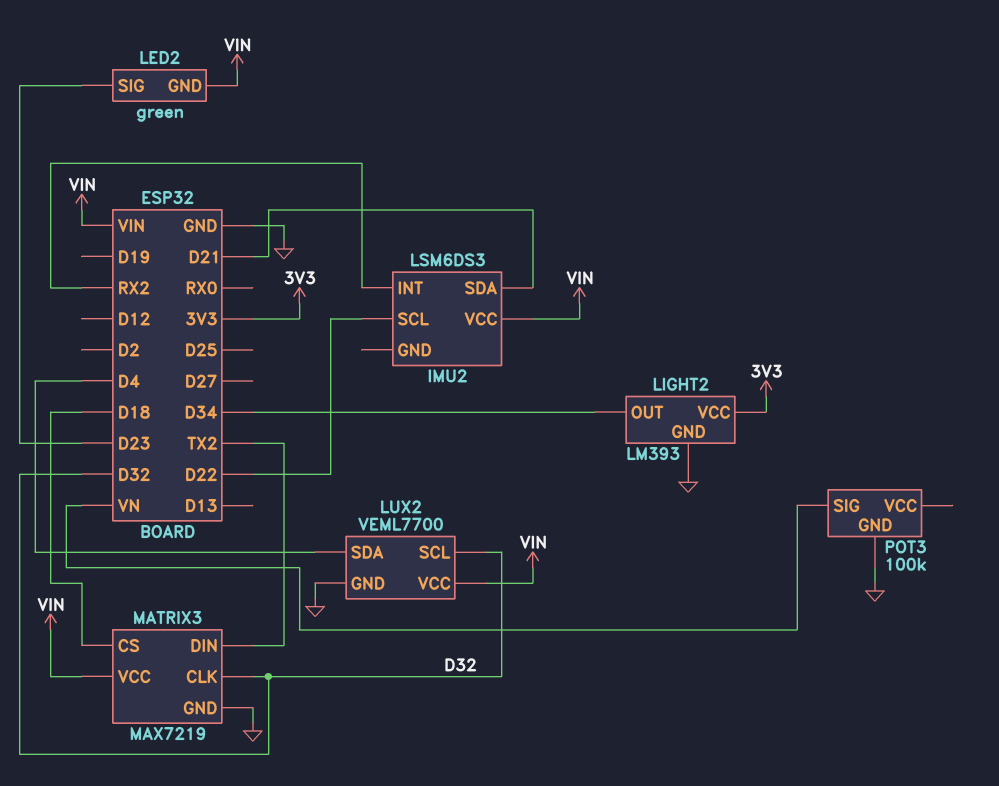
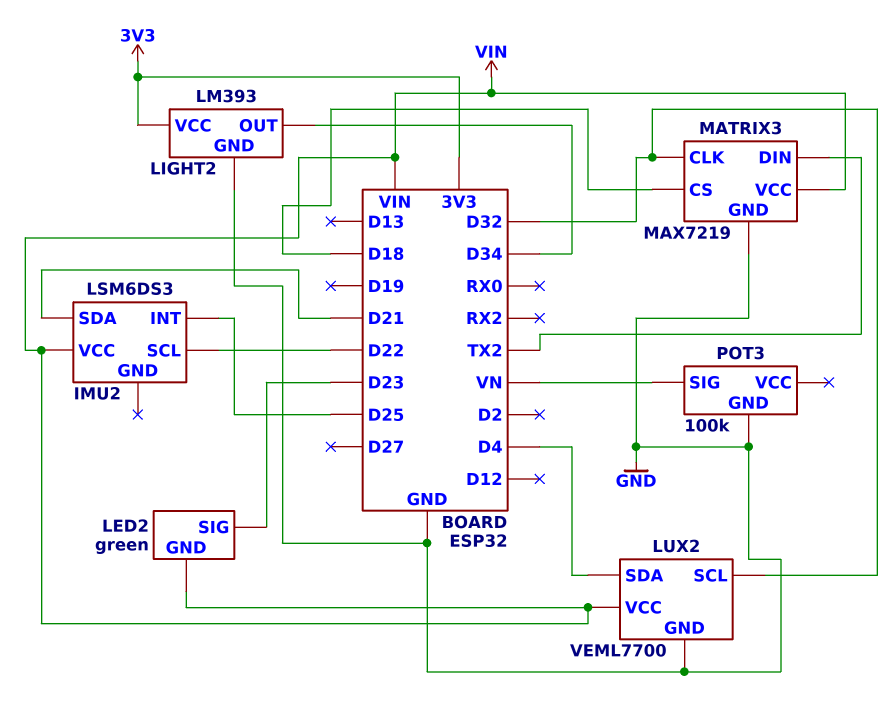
IMU2 pin INT: RX2 -> D25

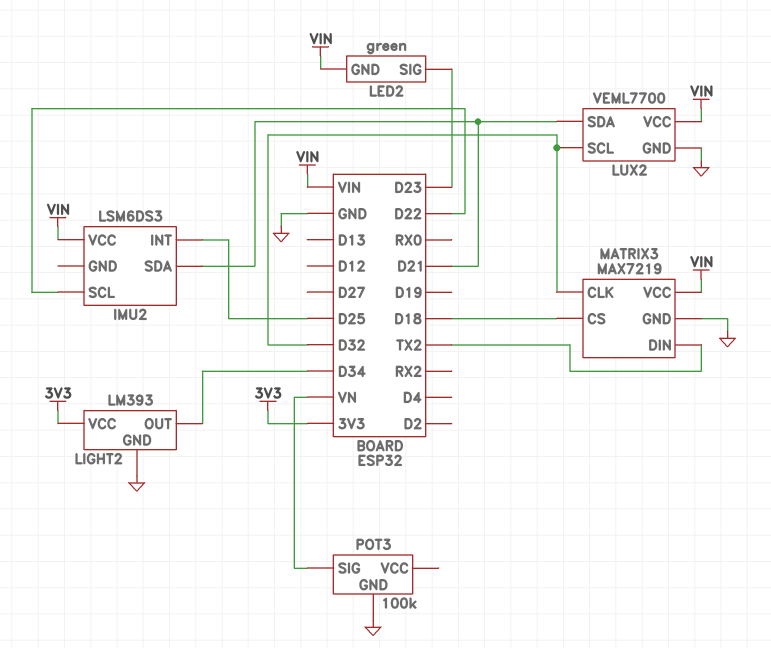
LUX2 pin SDA: D4 -> D21

